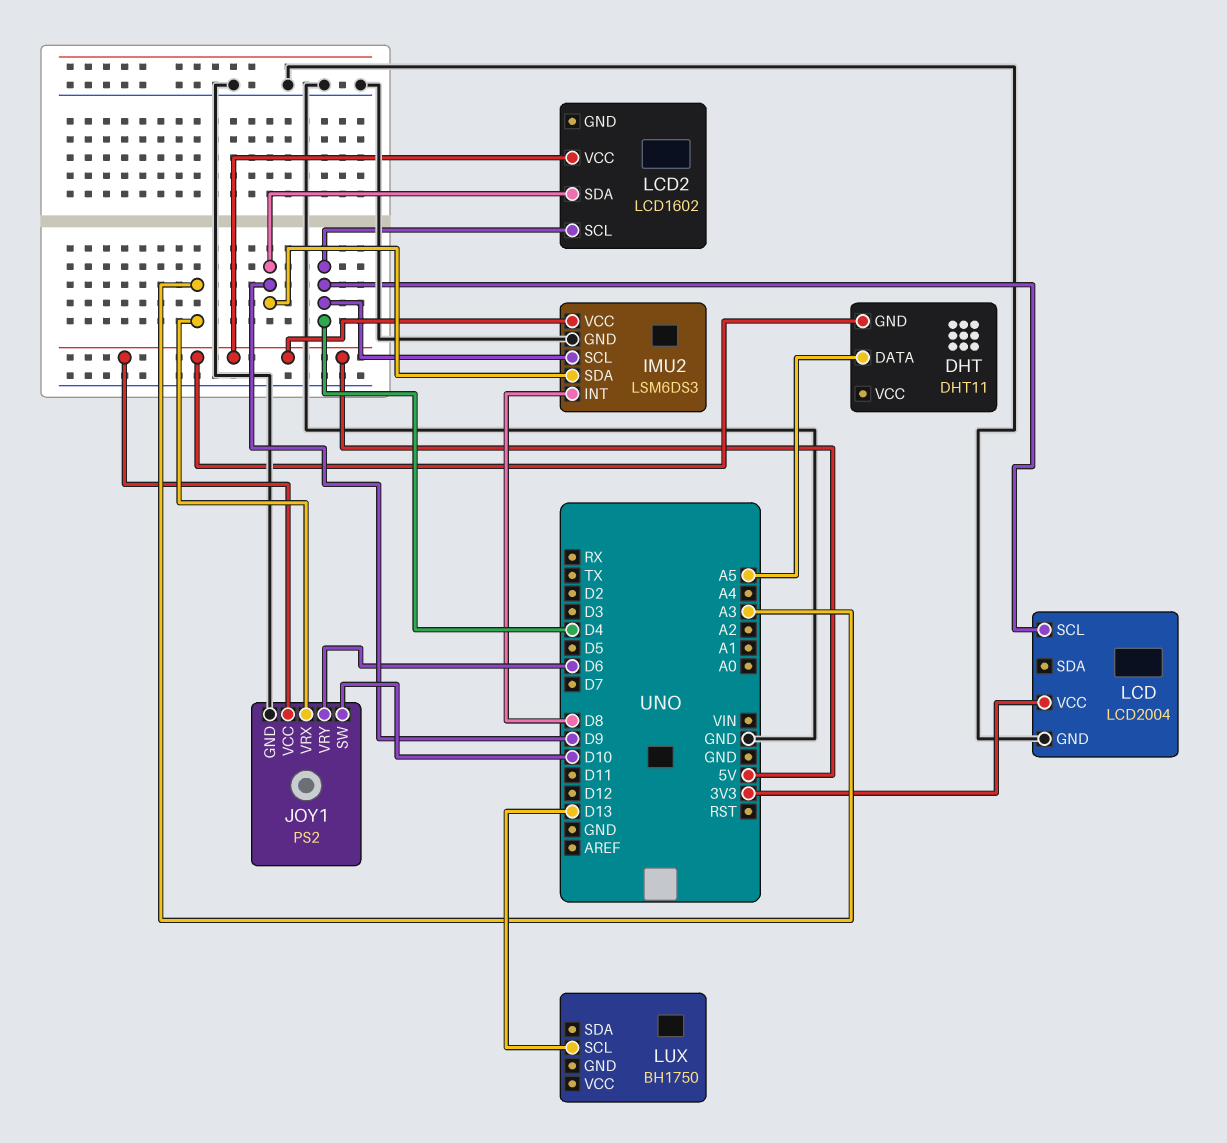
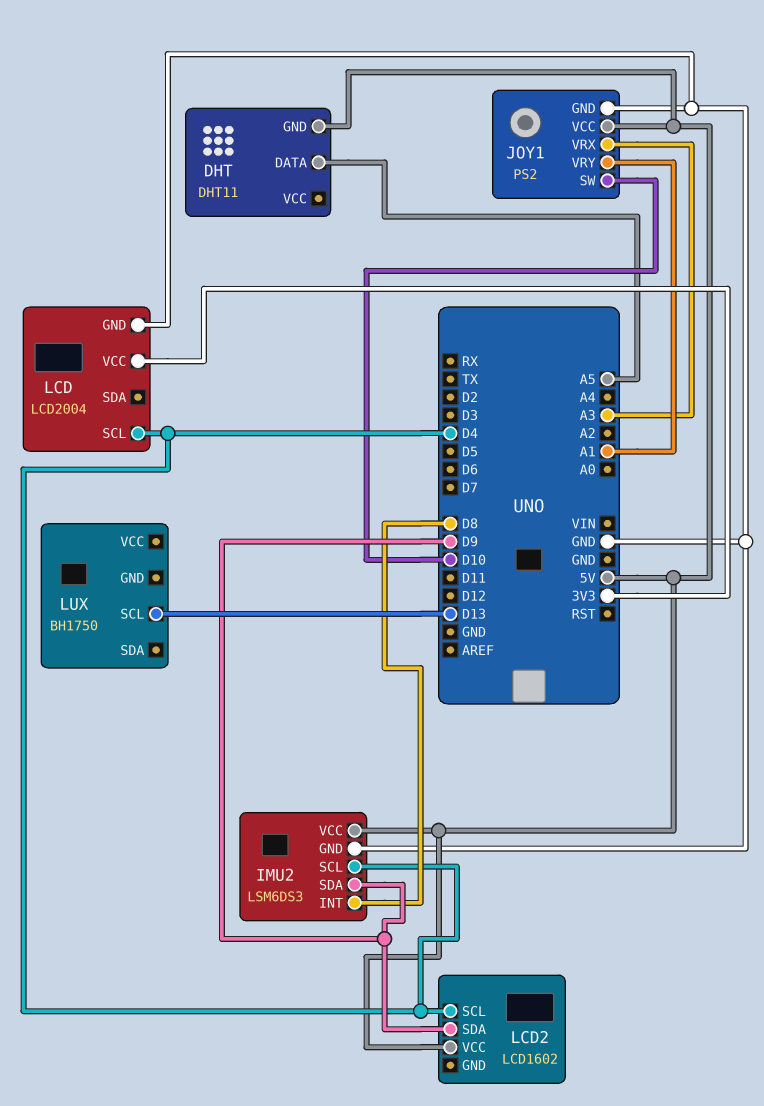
JOY1 pin VRY: D6 -> A1

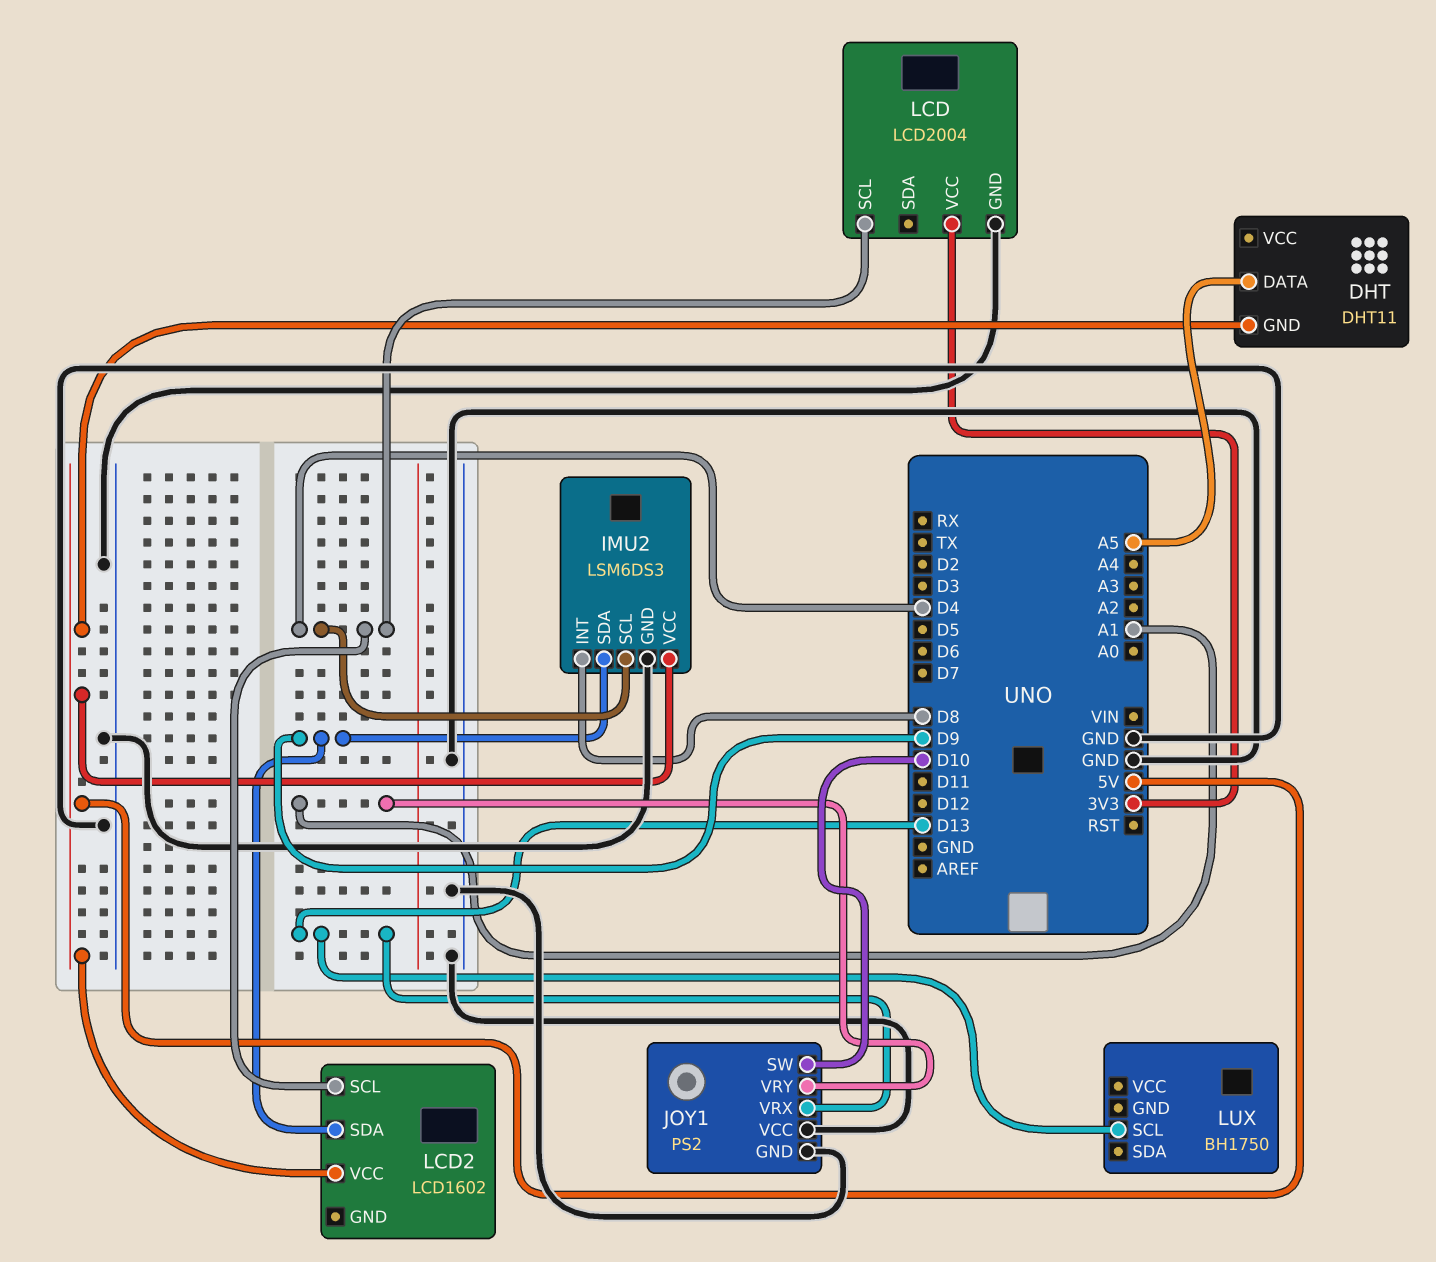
JOY1 pin VCC: 5V -> GND
JOY1 pin VRX: A3 -> D13

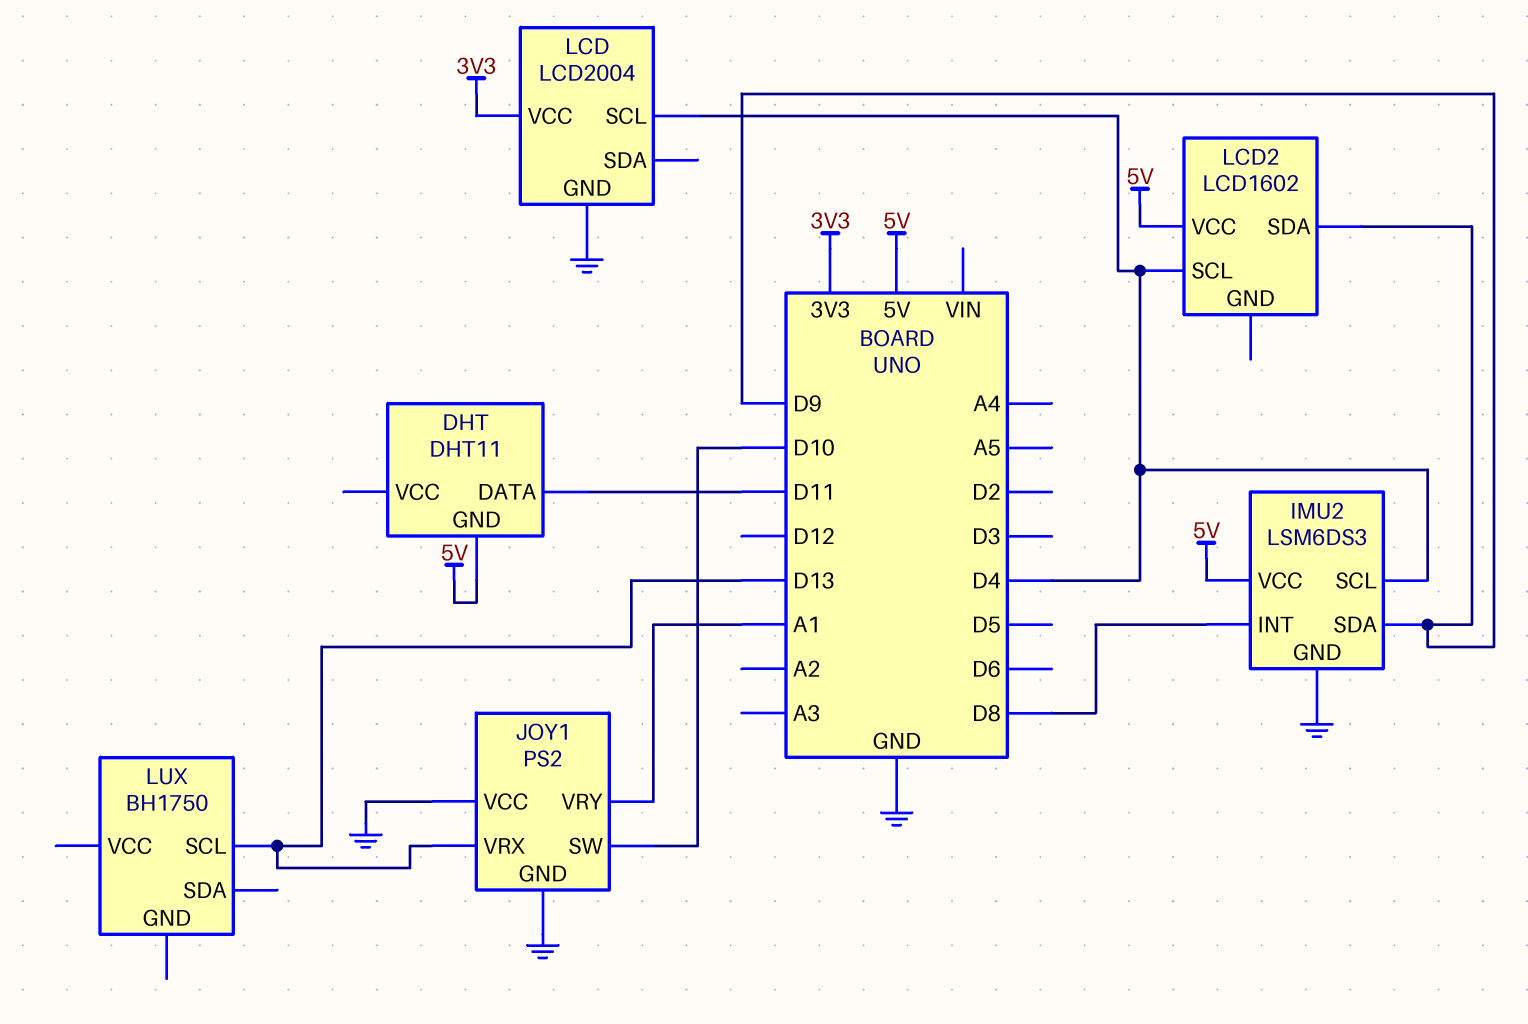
DHT pin DATA: A5 -> D11

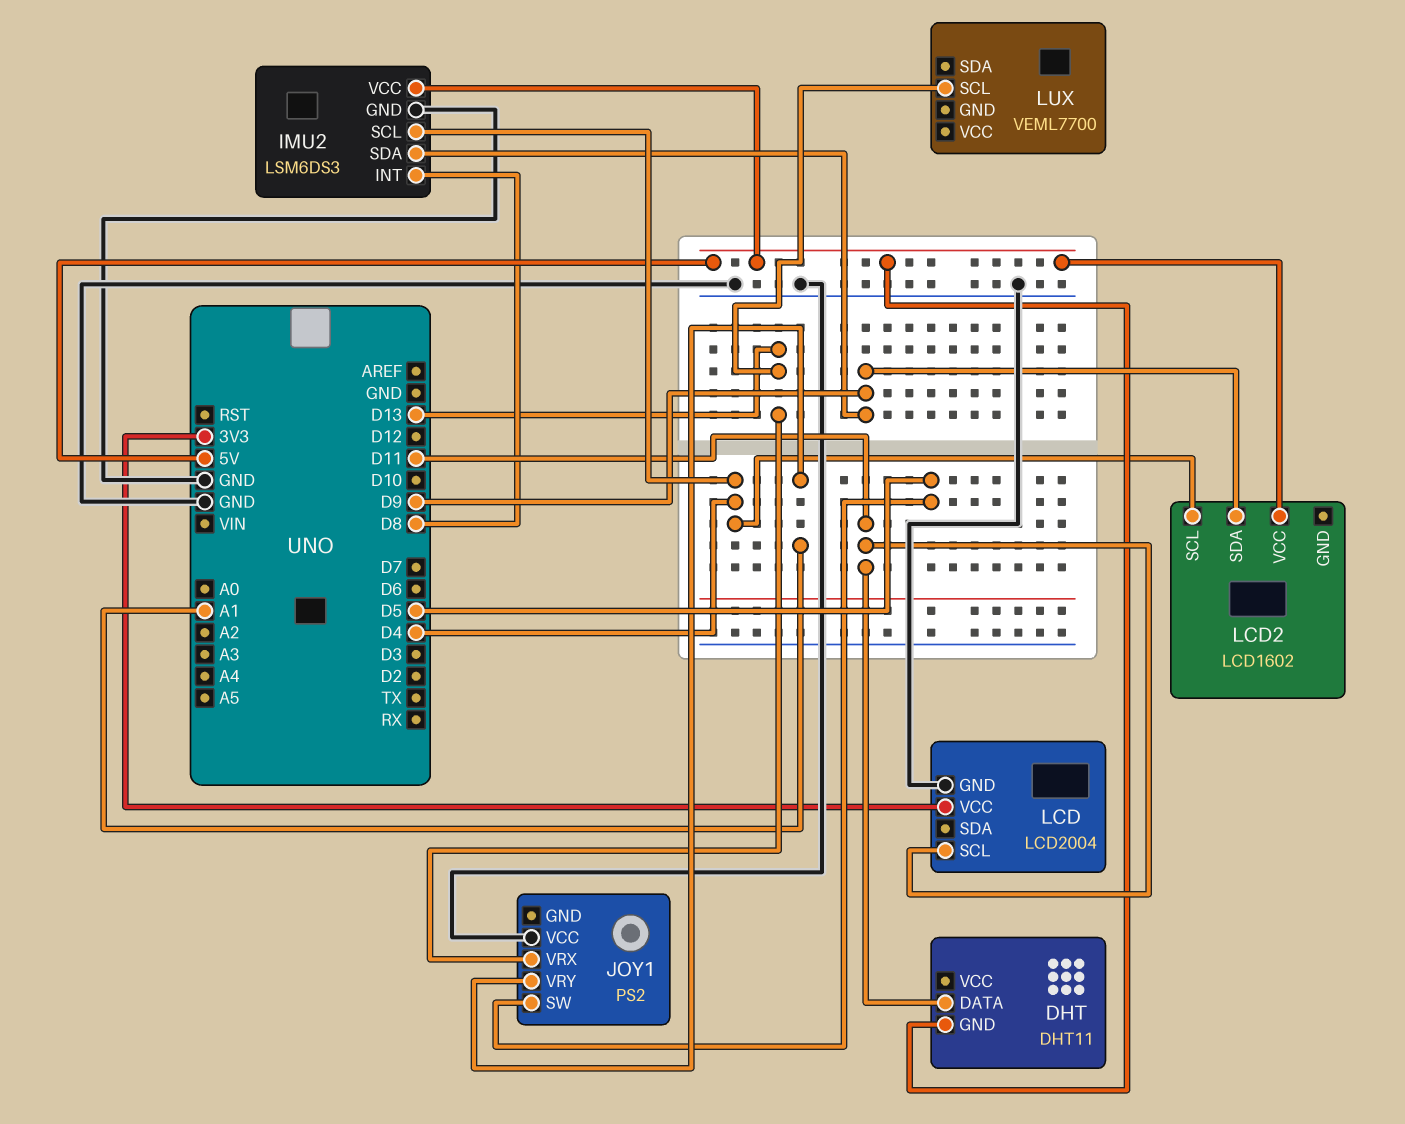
JOY1 pin GND: GND -> none
JOY1 pin SW: D10 -> D5
LCD pin SCL: D4 -> D11
LUX: BH1750 -> VEML7700

